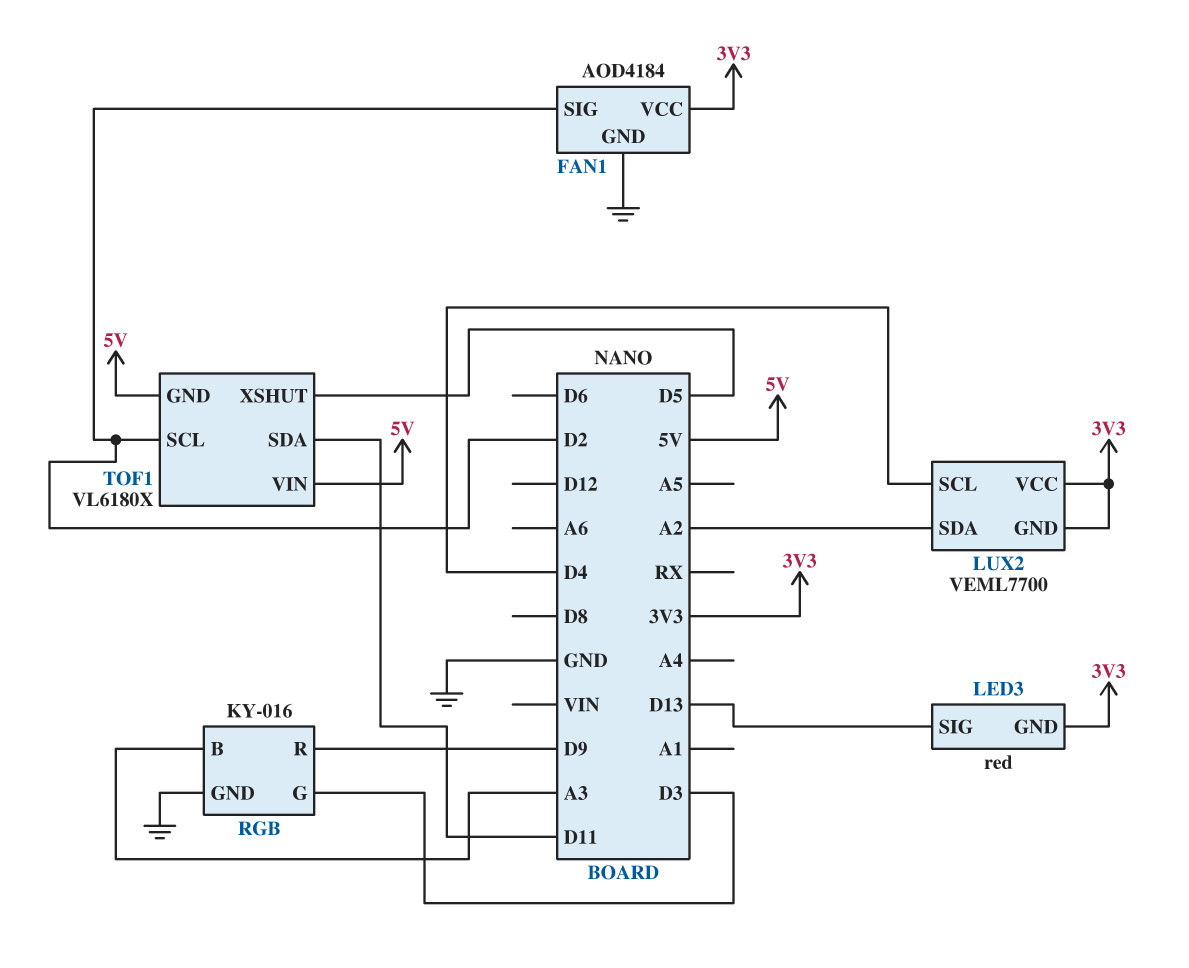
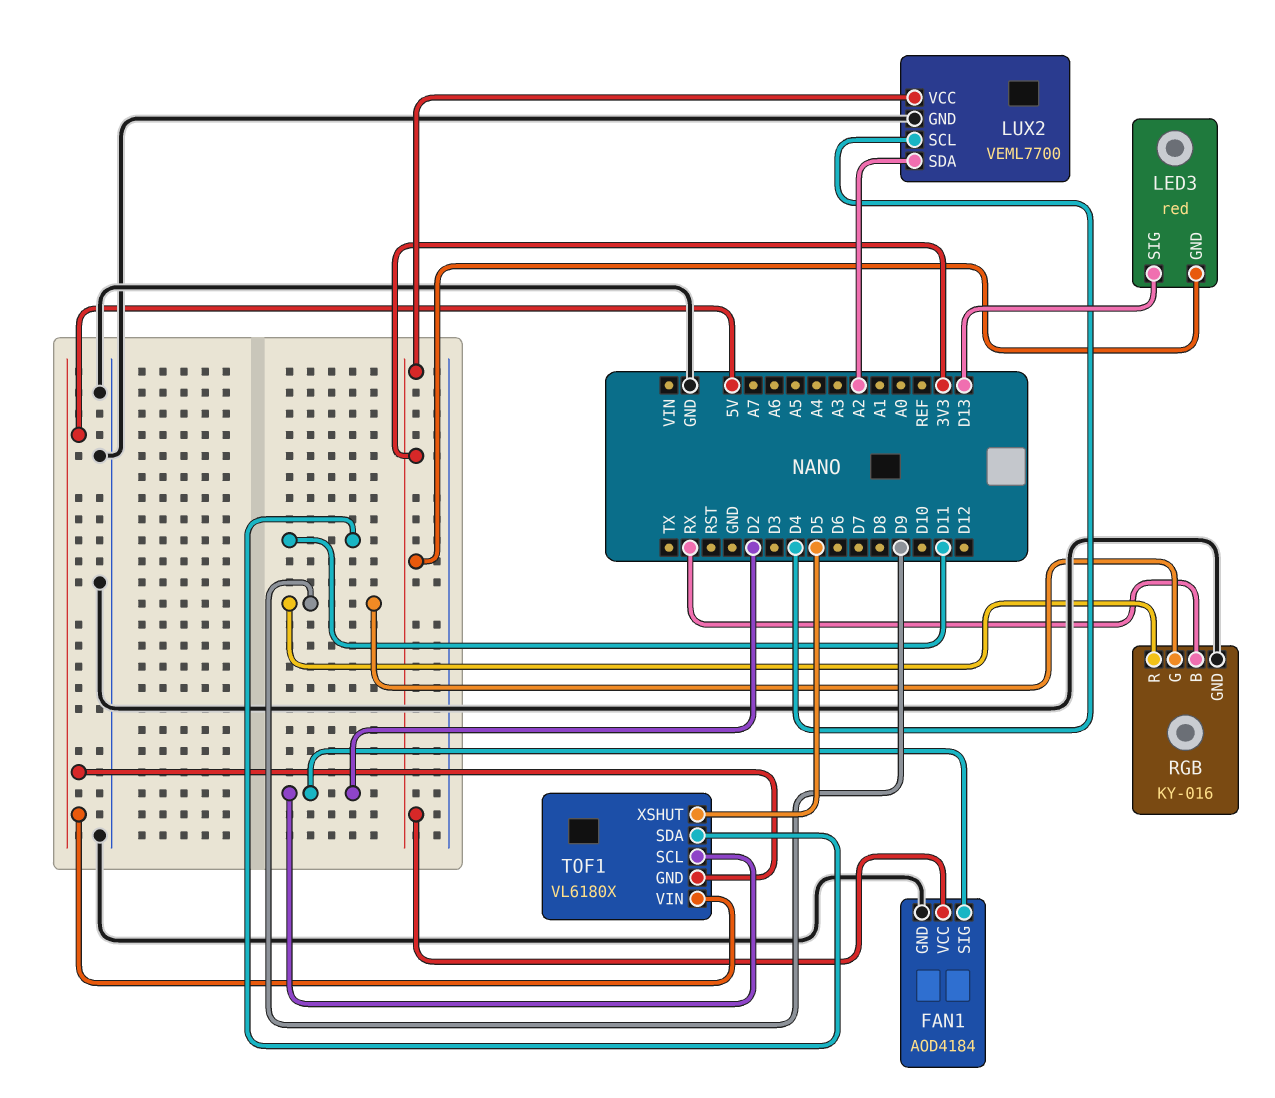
LUX2 pin GND: 3V3 -> GND
RGB pin B: A3 -> RX
RGB pin G: D3 -> D9

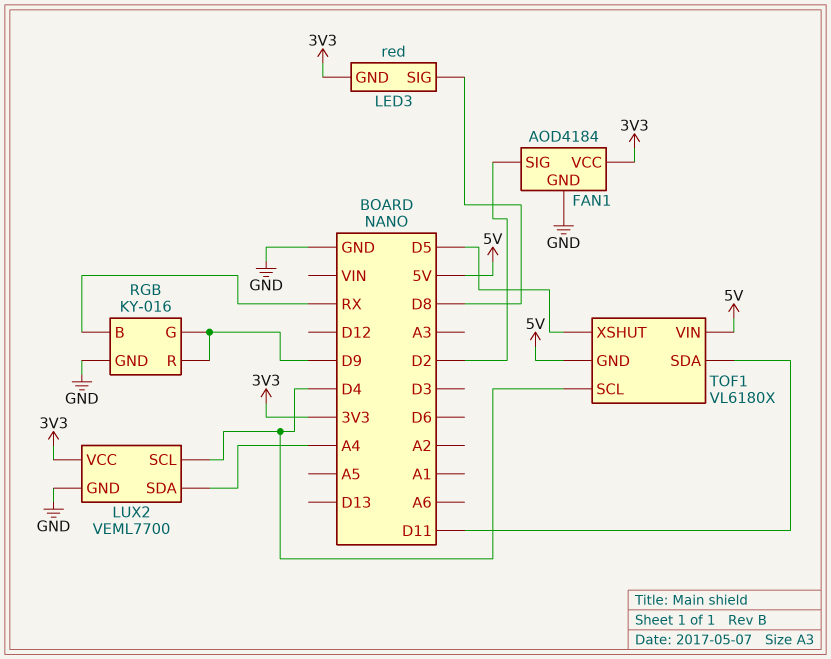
LED3 pin SIG: D13 -> D8
LUX2 pin SDA: A2 -> A4
TOF1 pin SCL: D2 -> D4

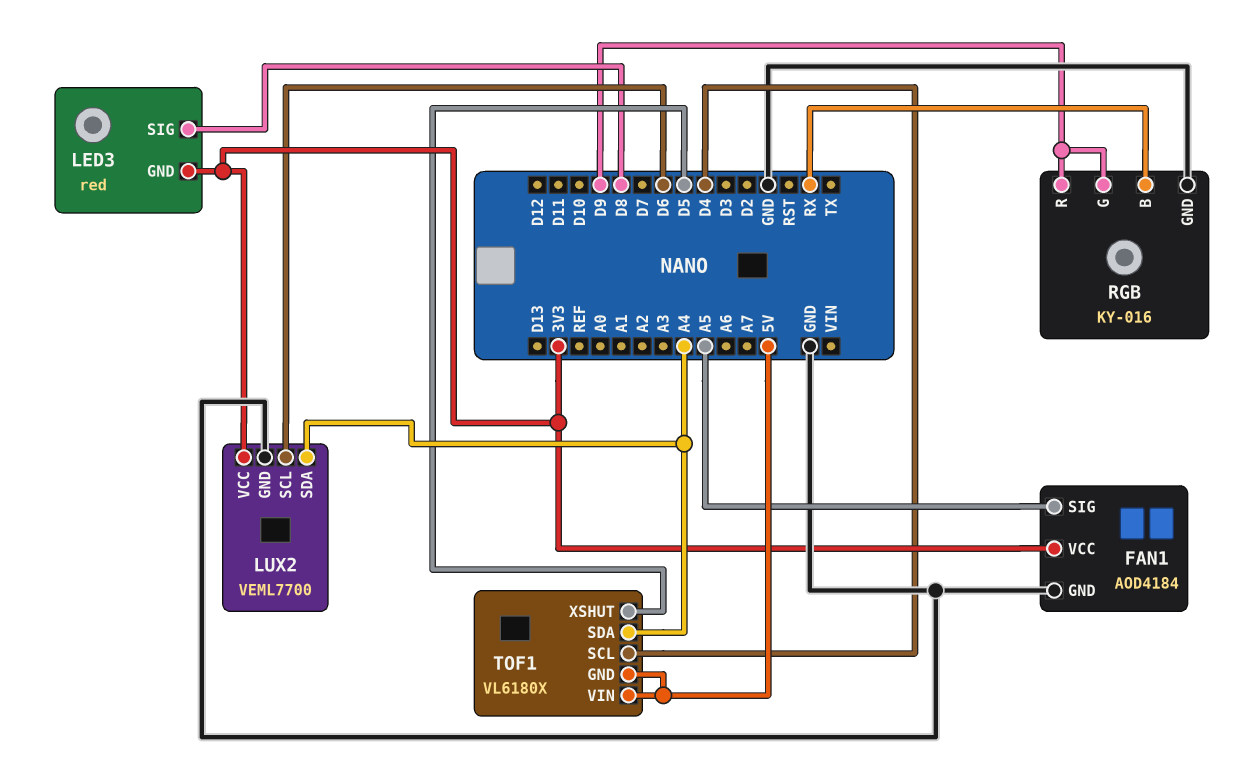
FAN1 pin SIG: D2 -> A5
LUX2 pin SCL: D4 -> D6
TOF1 pin SDA: D11 -> A4

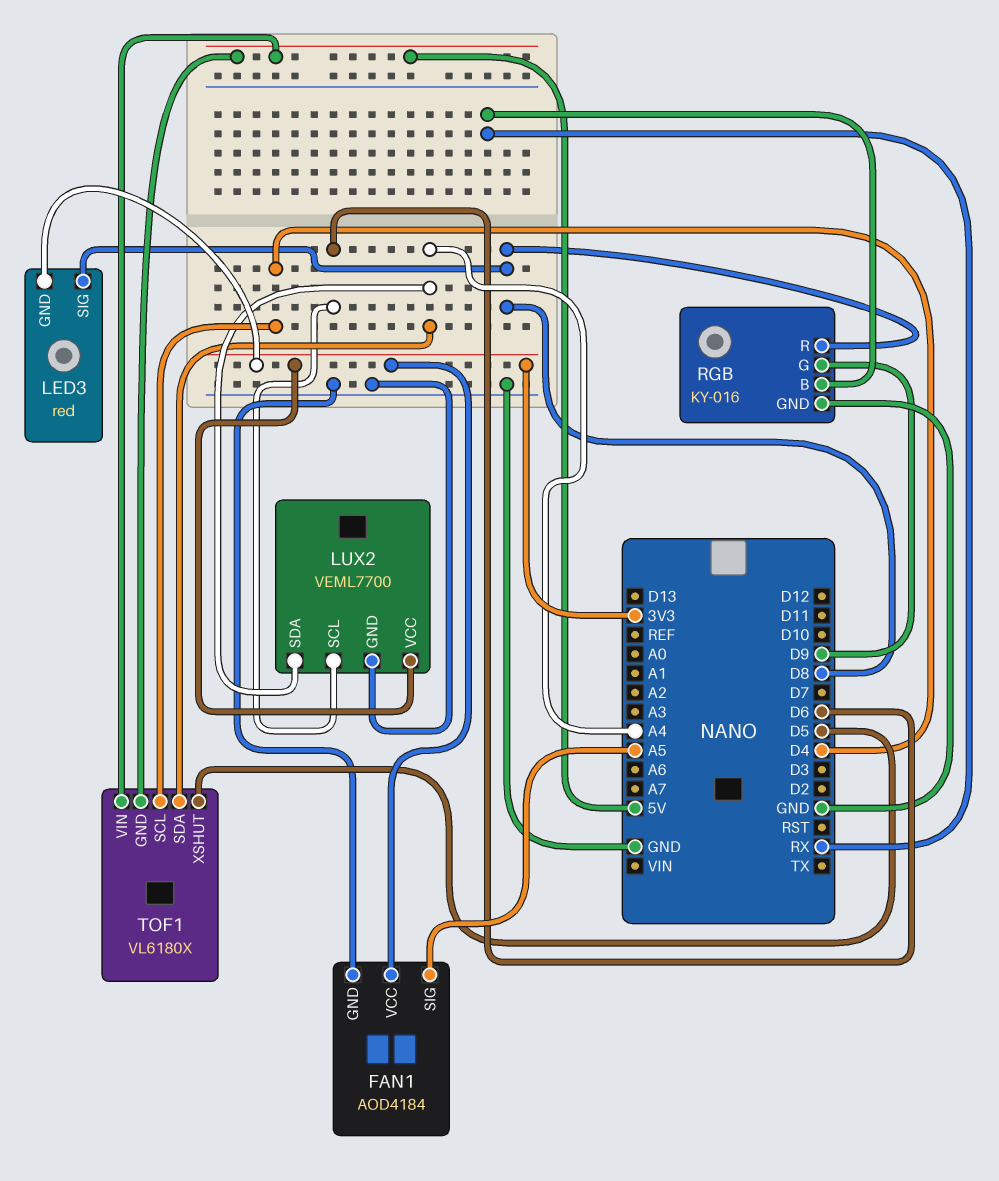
RGB pin R: D9 -> D8

